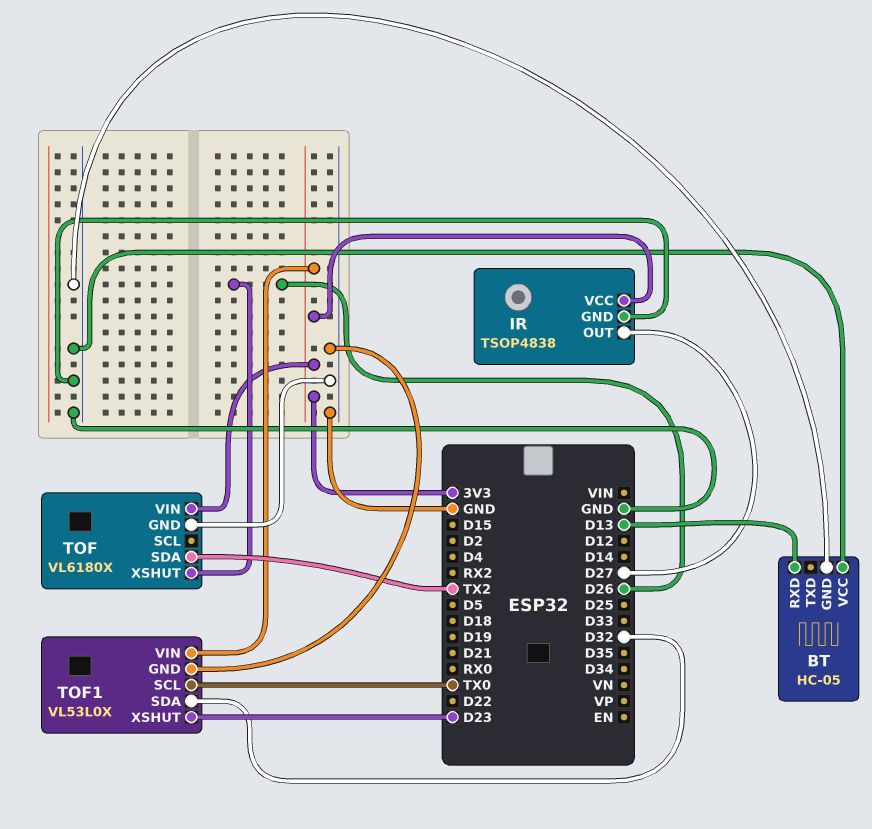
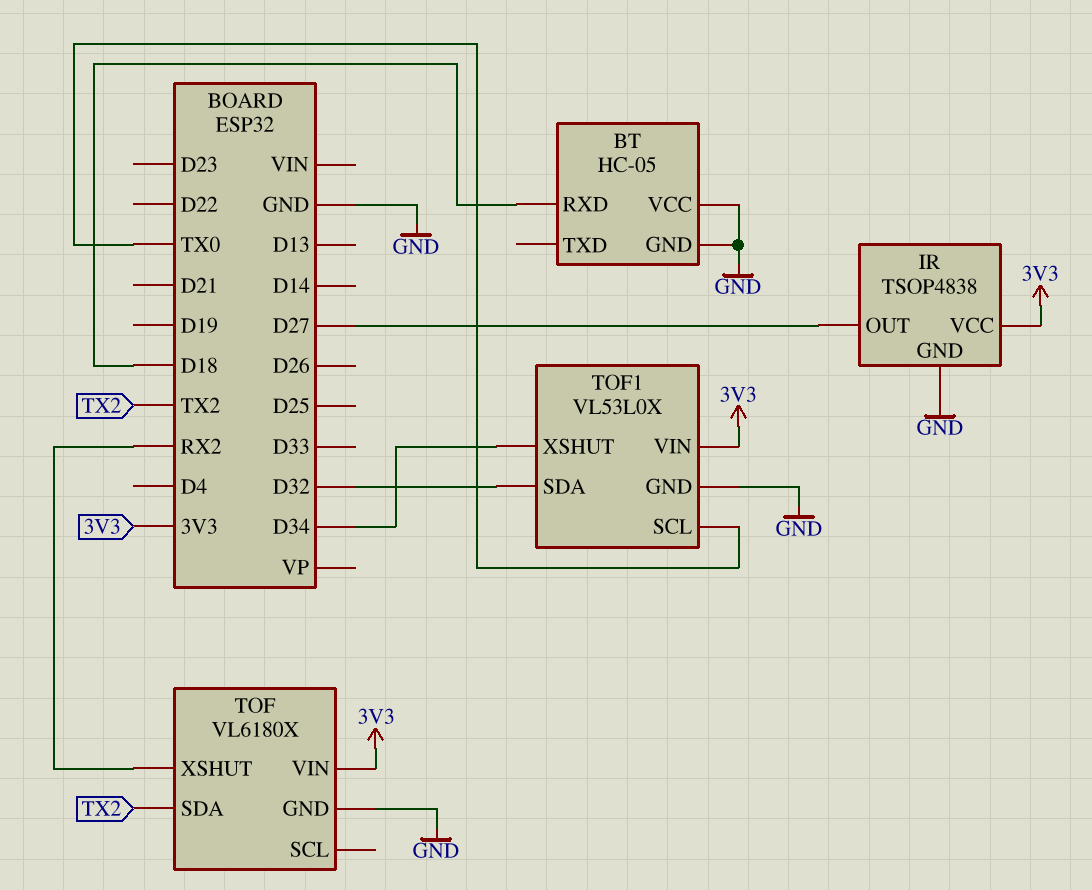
BT pin RXD: D13 -> D18
TOF pin XSHUT: D26 -> RX2
TOF1 pin XSHUT: D23 -> D34

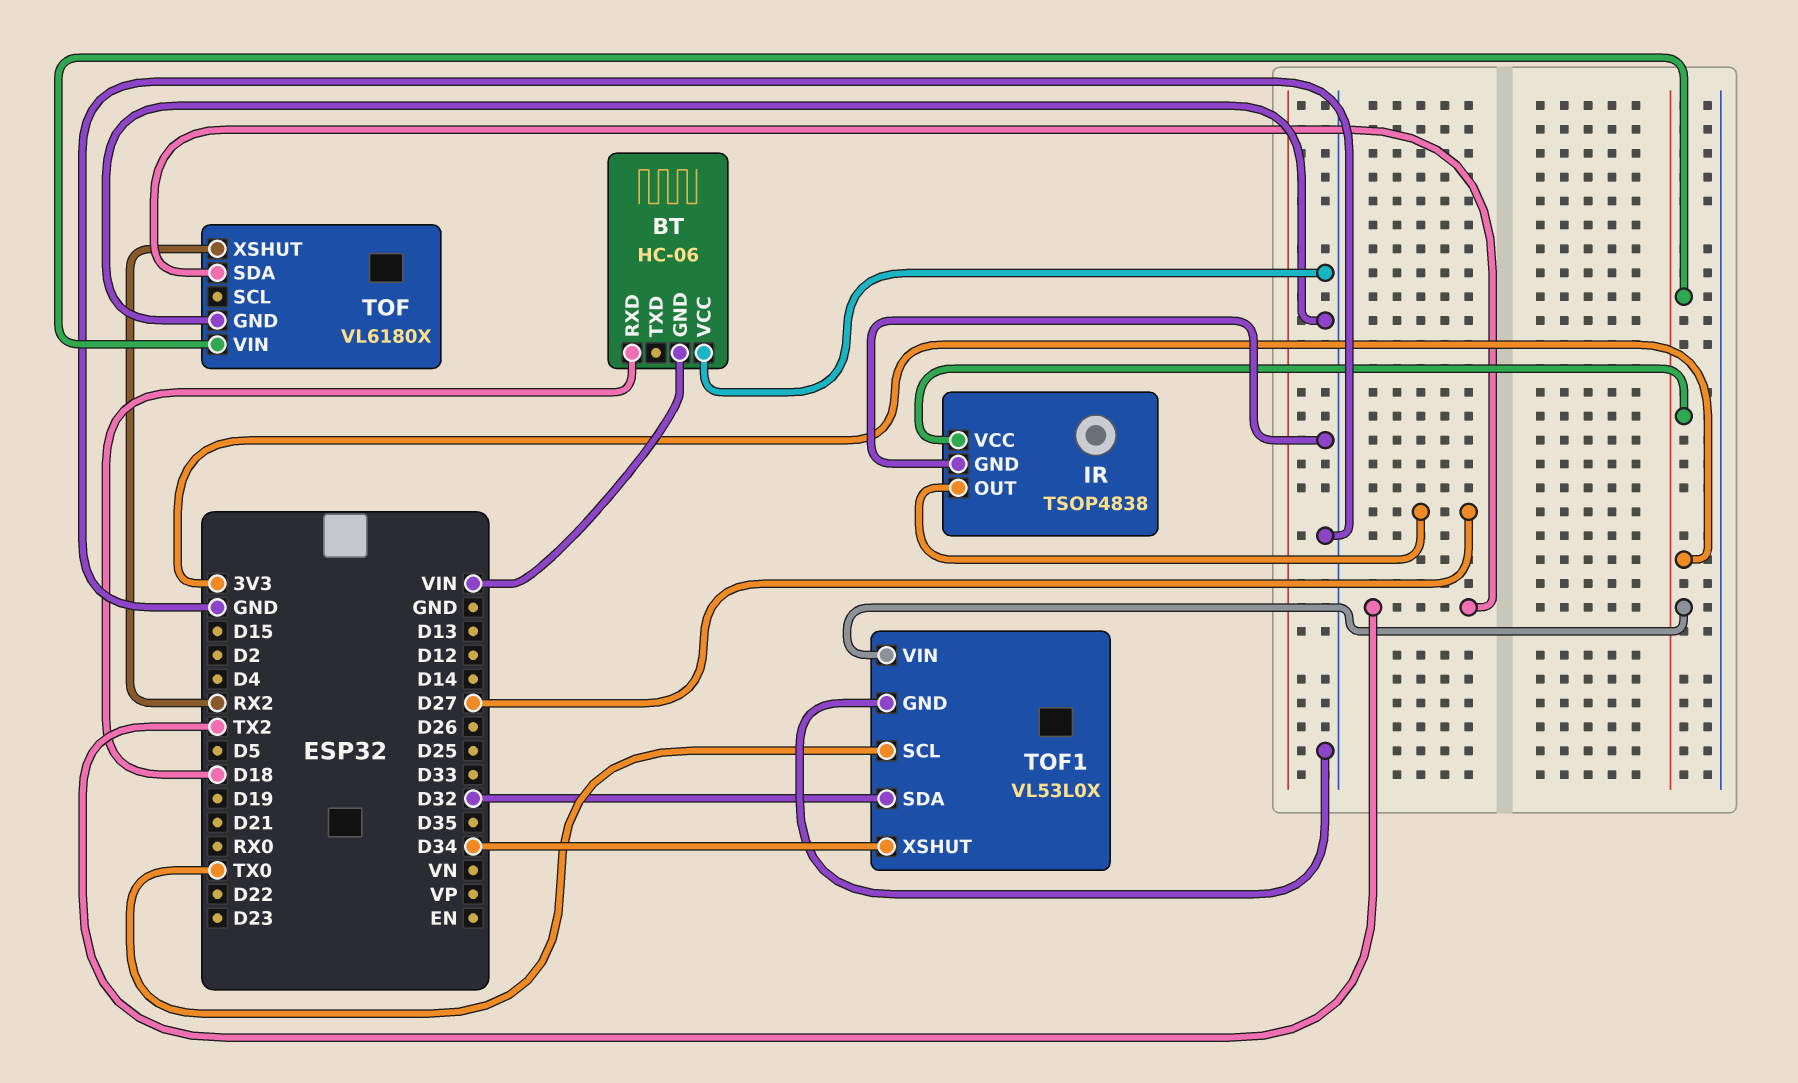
BT: HC-05 -> HC-06
BT pin GND: GND -> VIN

